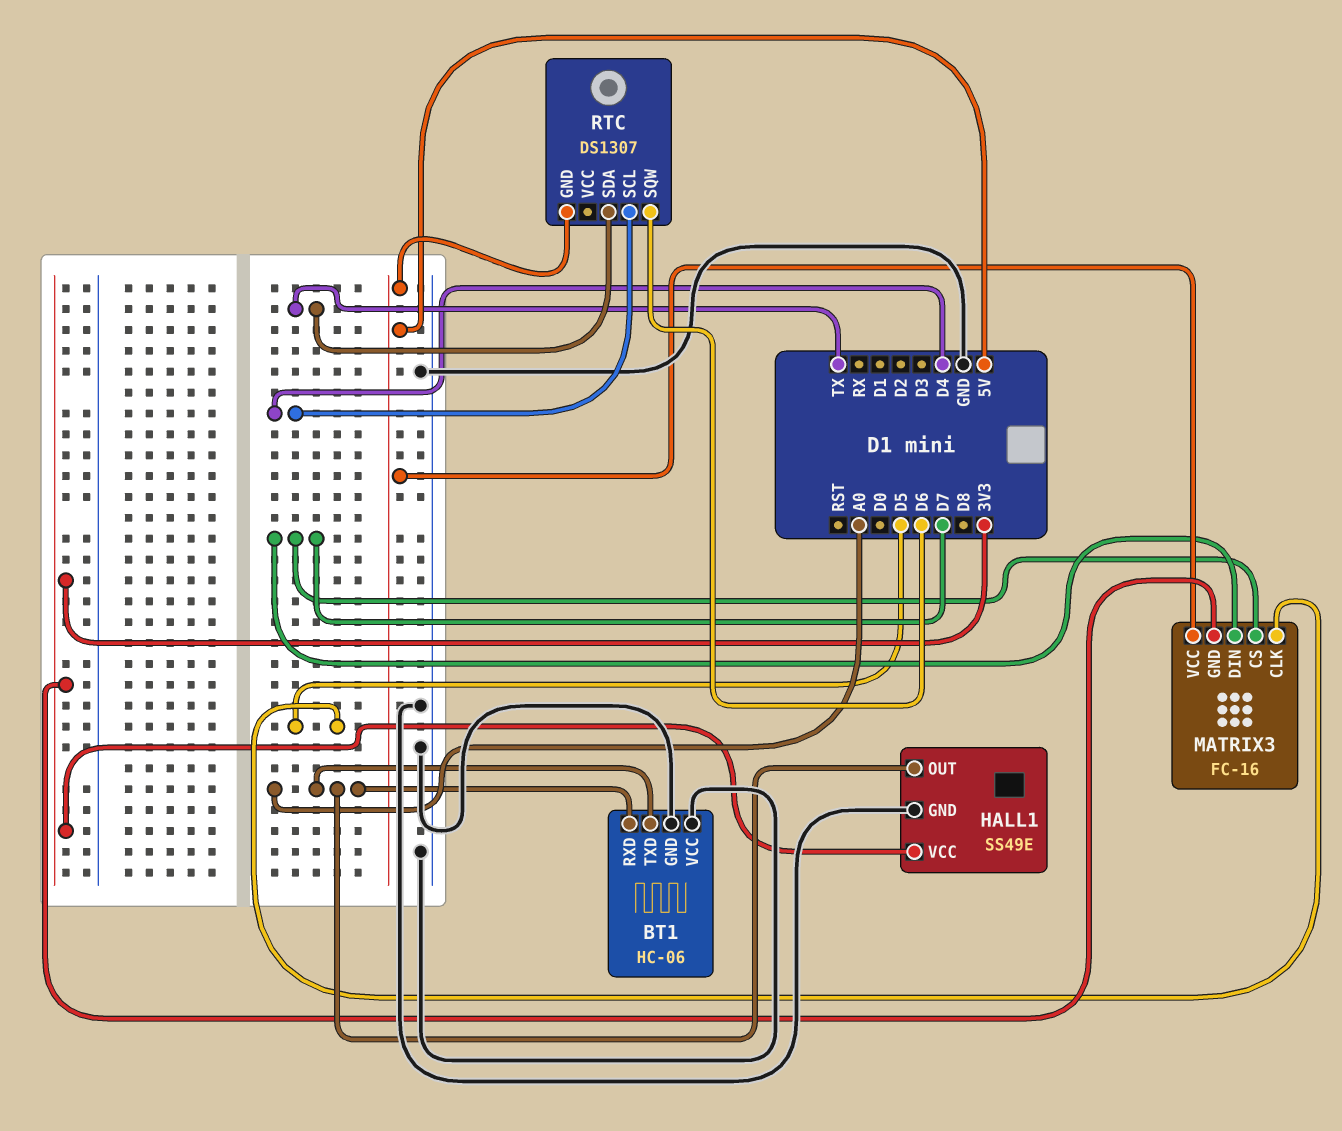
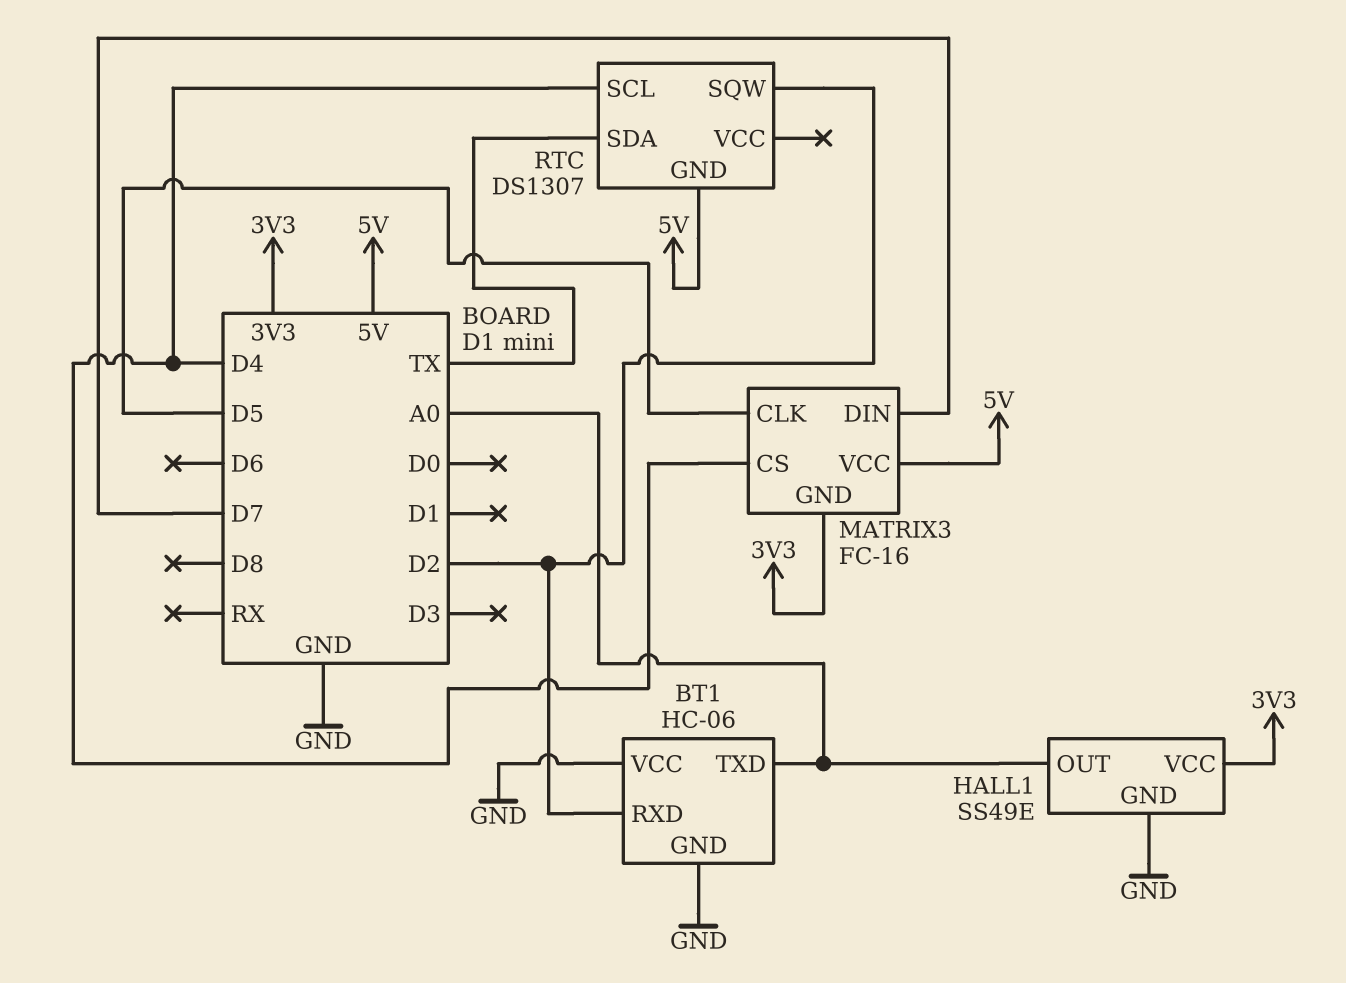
BT1 pin RXD: A0 -> D2
MATRIX3 pin CS: D7 -> D4
RTC pin SQW: D6 -> D2

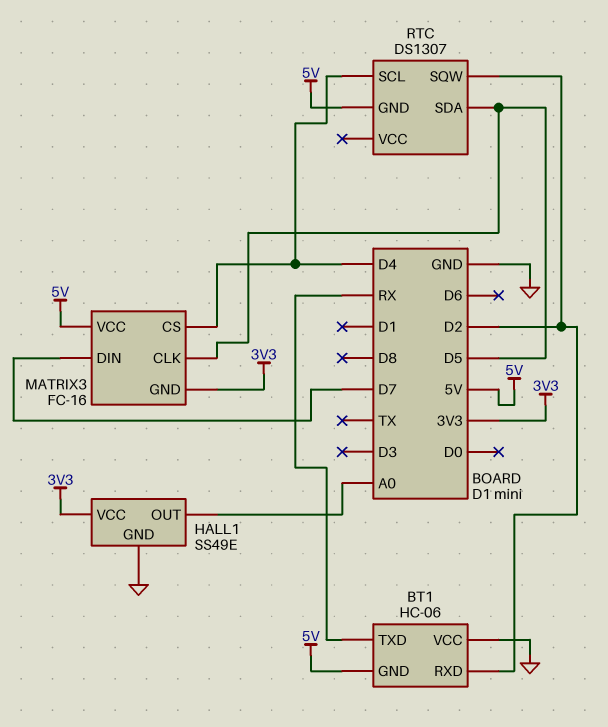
BT1 pin GND: GND -> 5V
BT1 pin TXD: A0 -> RX
RTC pin SDA: TX -> D5

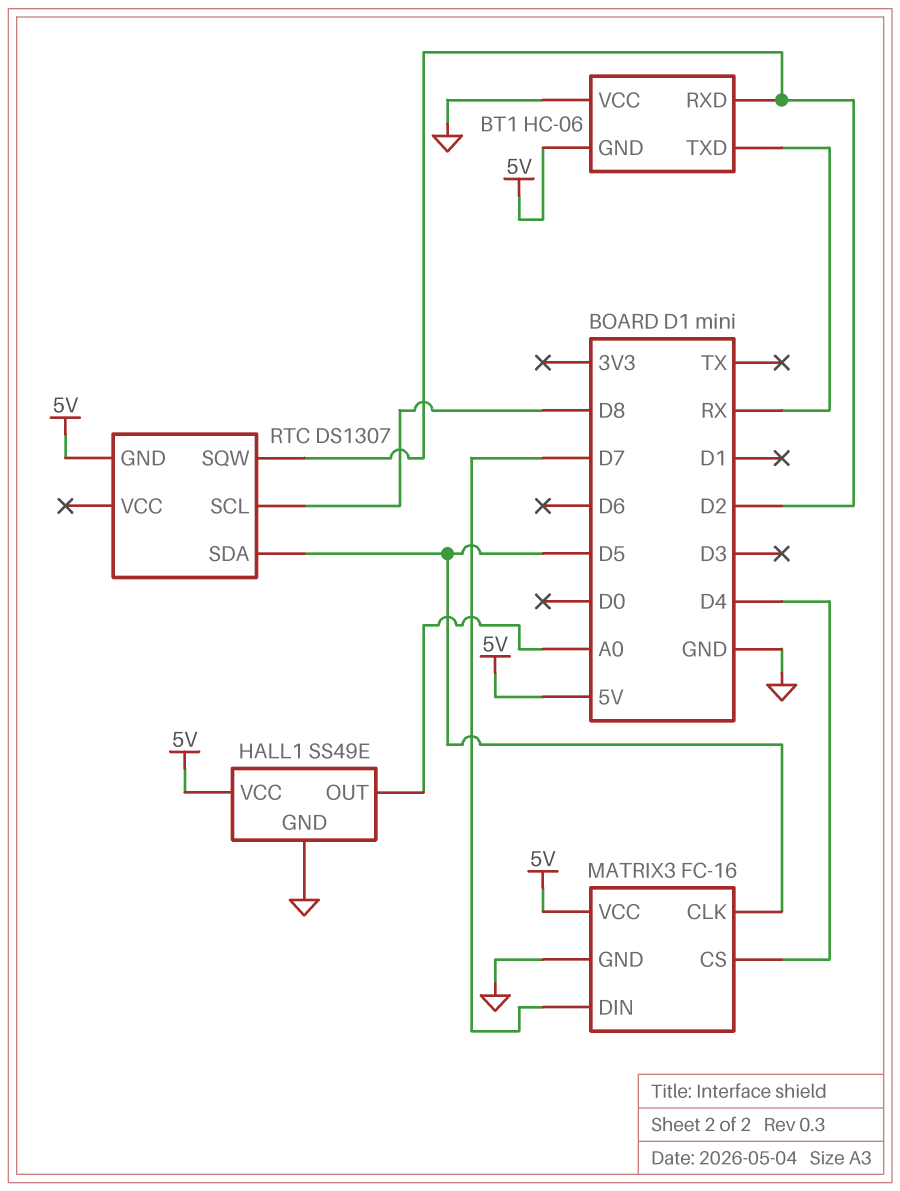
HALL1 pin VCC: 3V3 -> 5V
MATRIX3 pin GND: 3V3 -> GND
RTC pin SCL: D4 -> D8

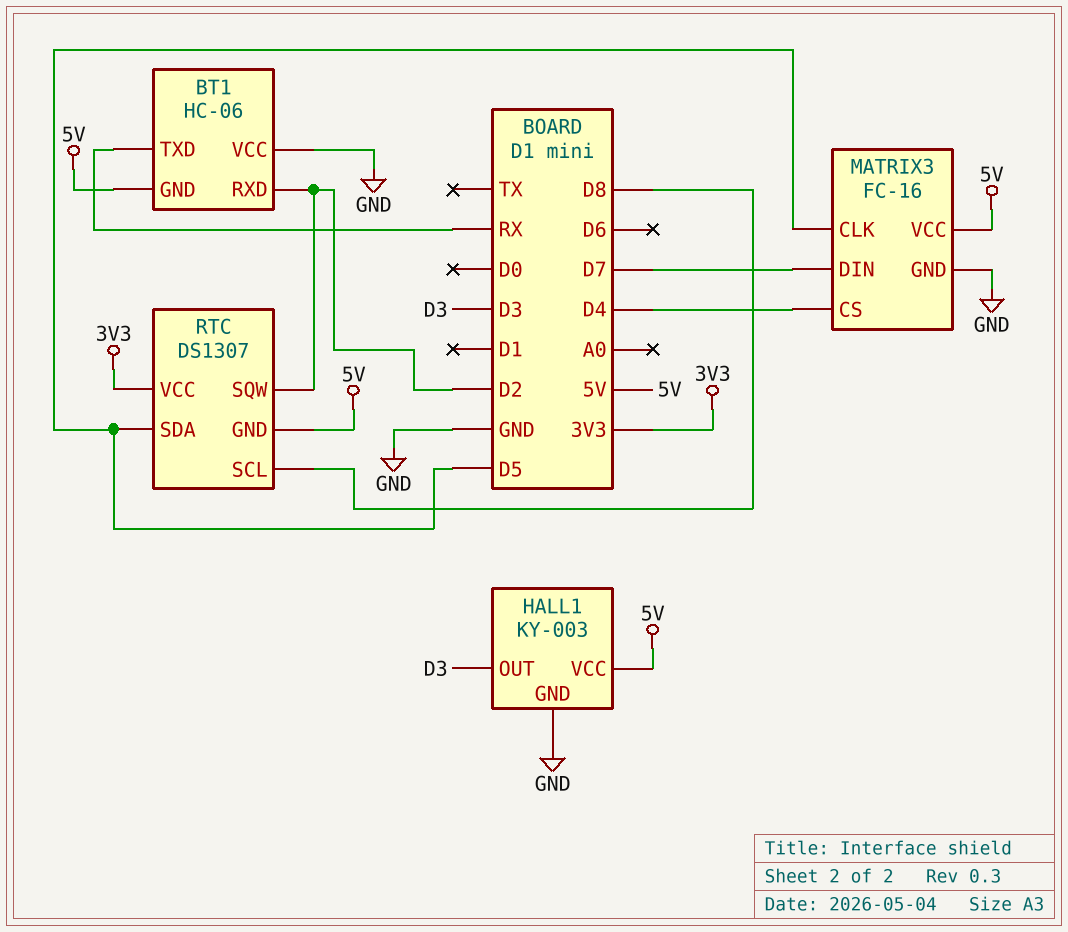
HALL1: SS49E -> KY-003
HALL1 pin OUT: A0 -> D3
RTC pin VCC: none -> 3V3

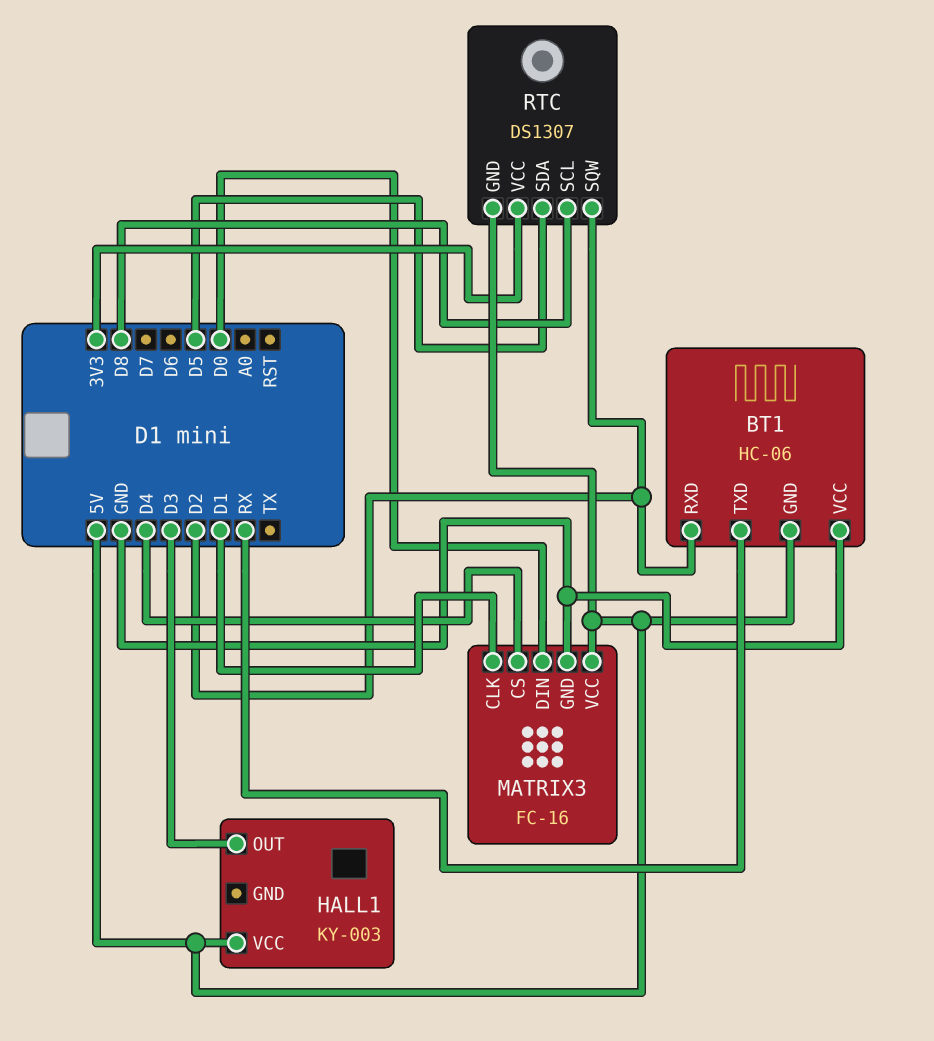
HALL1 pin GND: GND -> none
MATRIX3 pin CLK: D5 -> D1
MATRIX3 pin DIN: D7 -> D0

